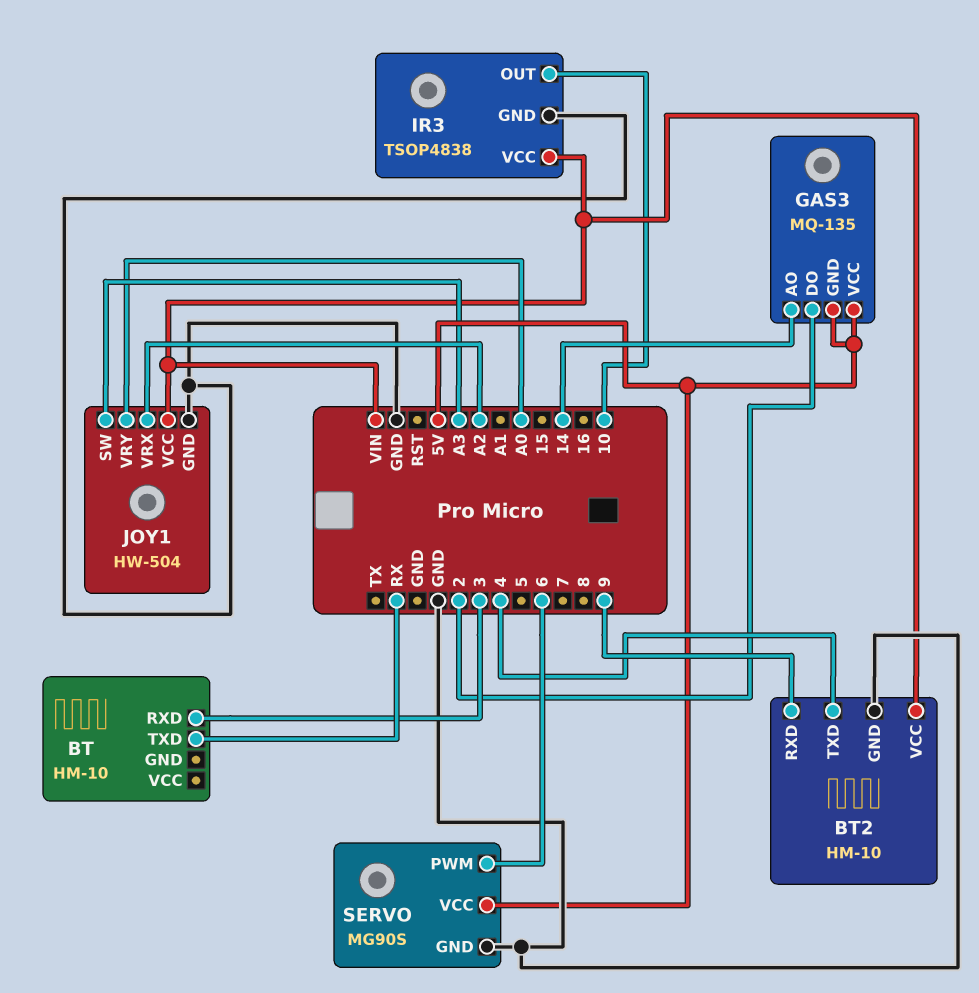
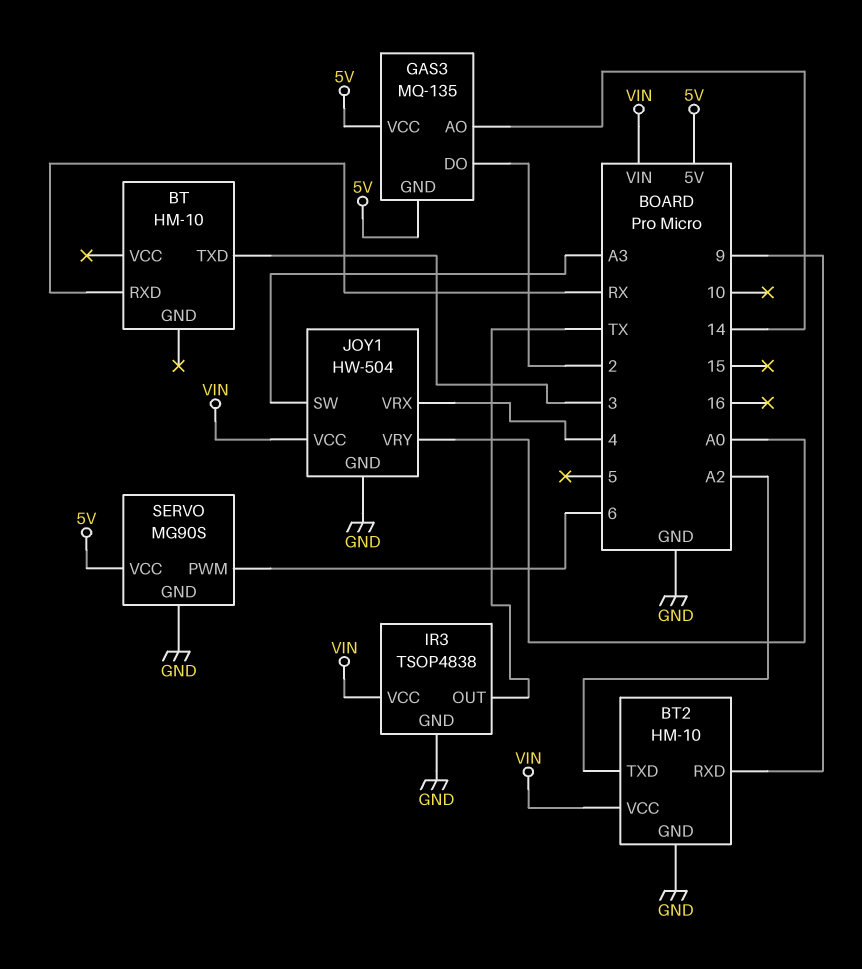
BT pin RXD: 3 -> RX
BT pin TXD: RX -> 3
BT2 pin TXD: 4 -> A2
IR3 pin OUT: 10 -> TX
JOY1 pin VRX: A2 -> 4

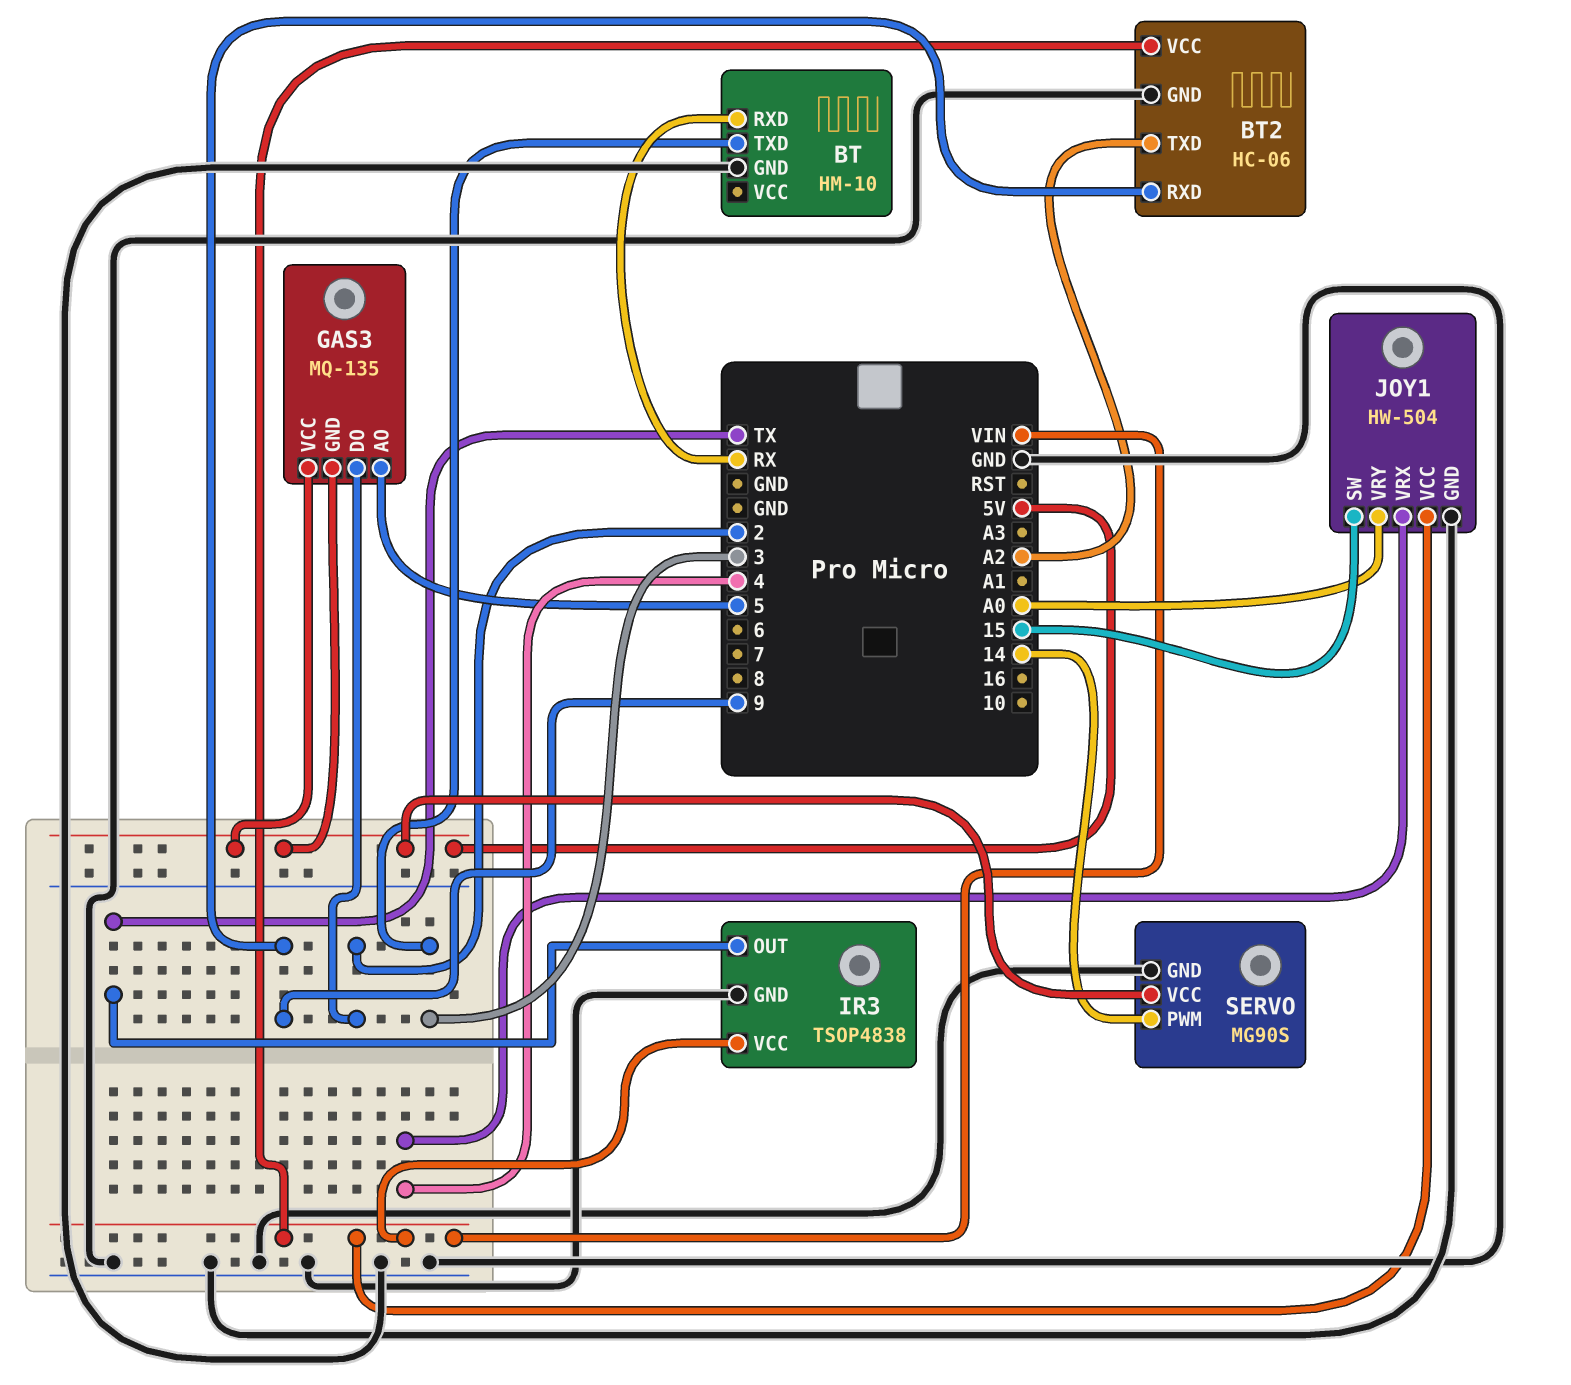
BT pin GND: none -> GND
BT2: HM-10 -> HC-06
GAS3 pin AO: 14 -> 5
JOY1 pin SW: A3 -> 15
SERVO pin PWM: 6 -> 14

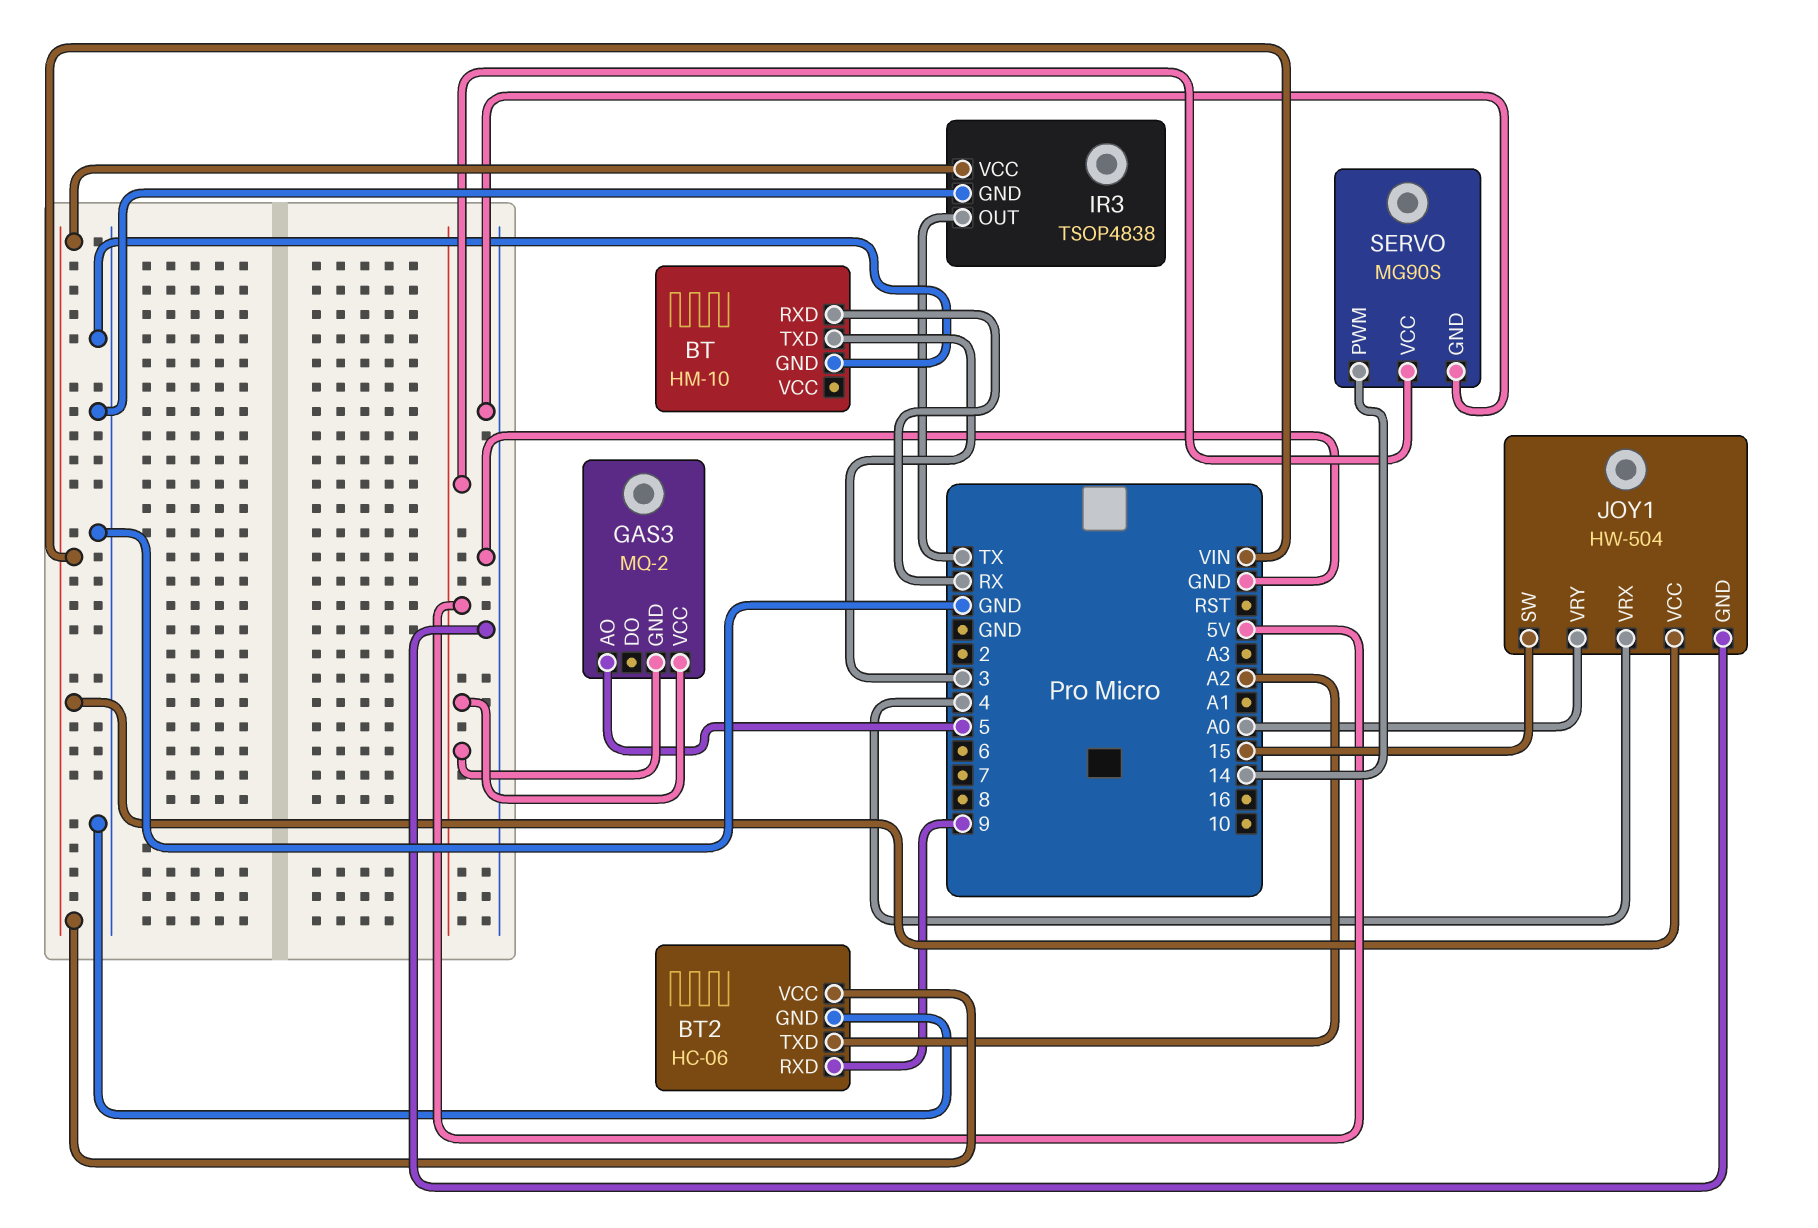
GAS3: MQ-135 -> MQ-2
GAS3 pin DO: 2 -> none

